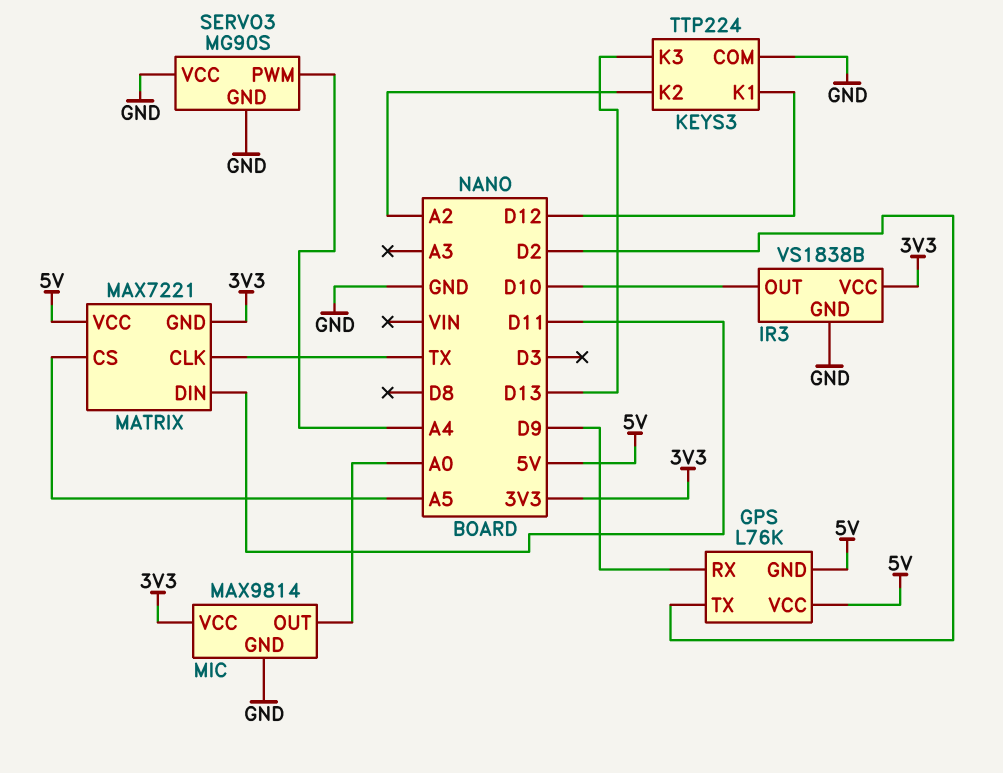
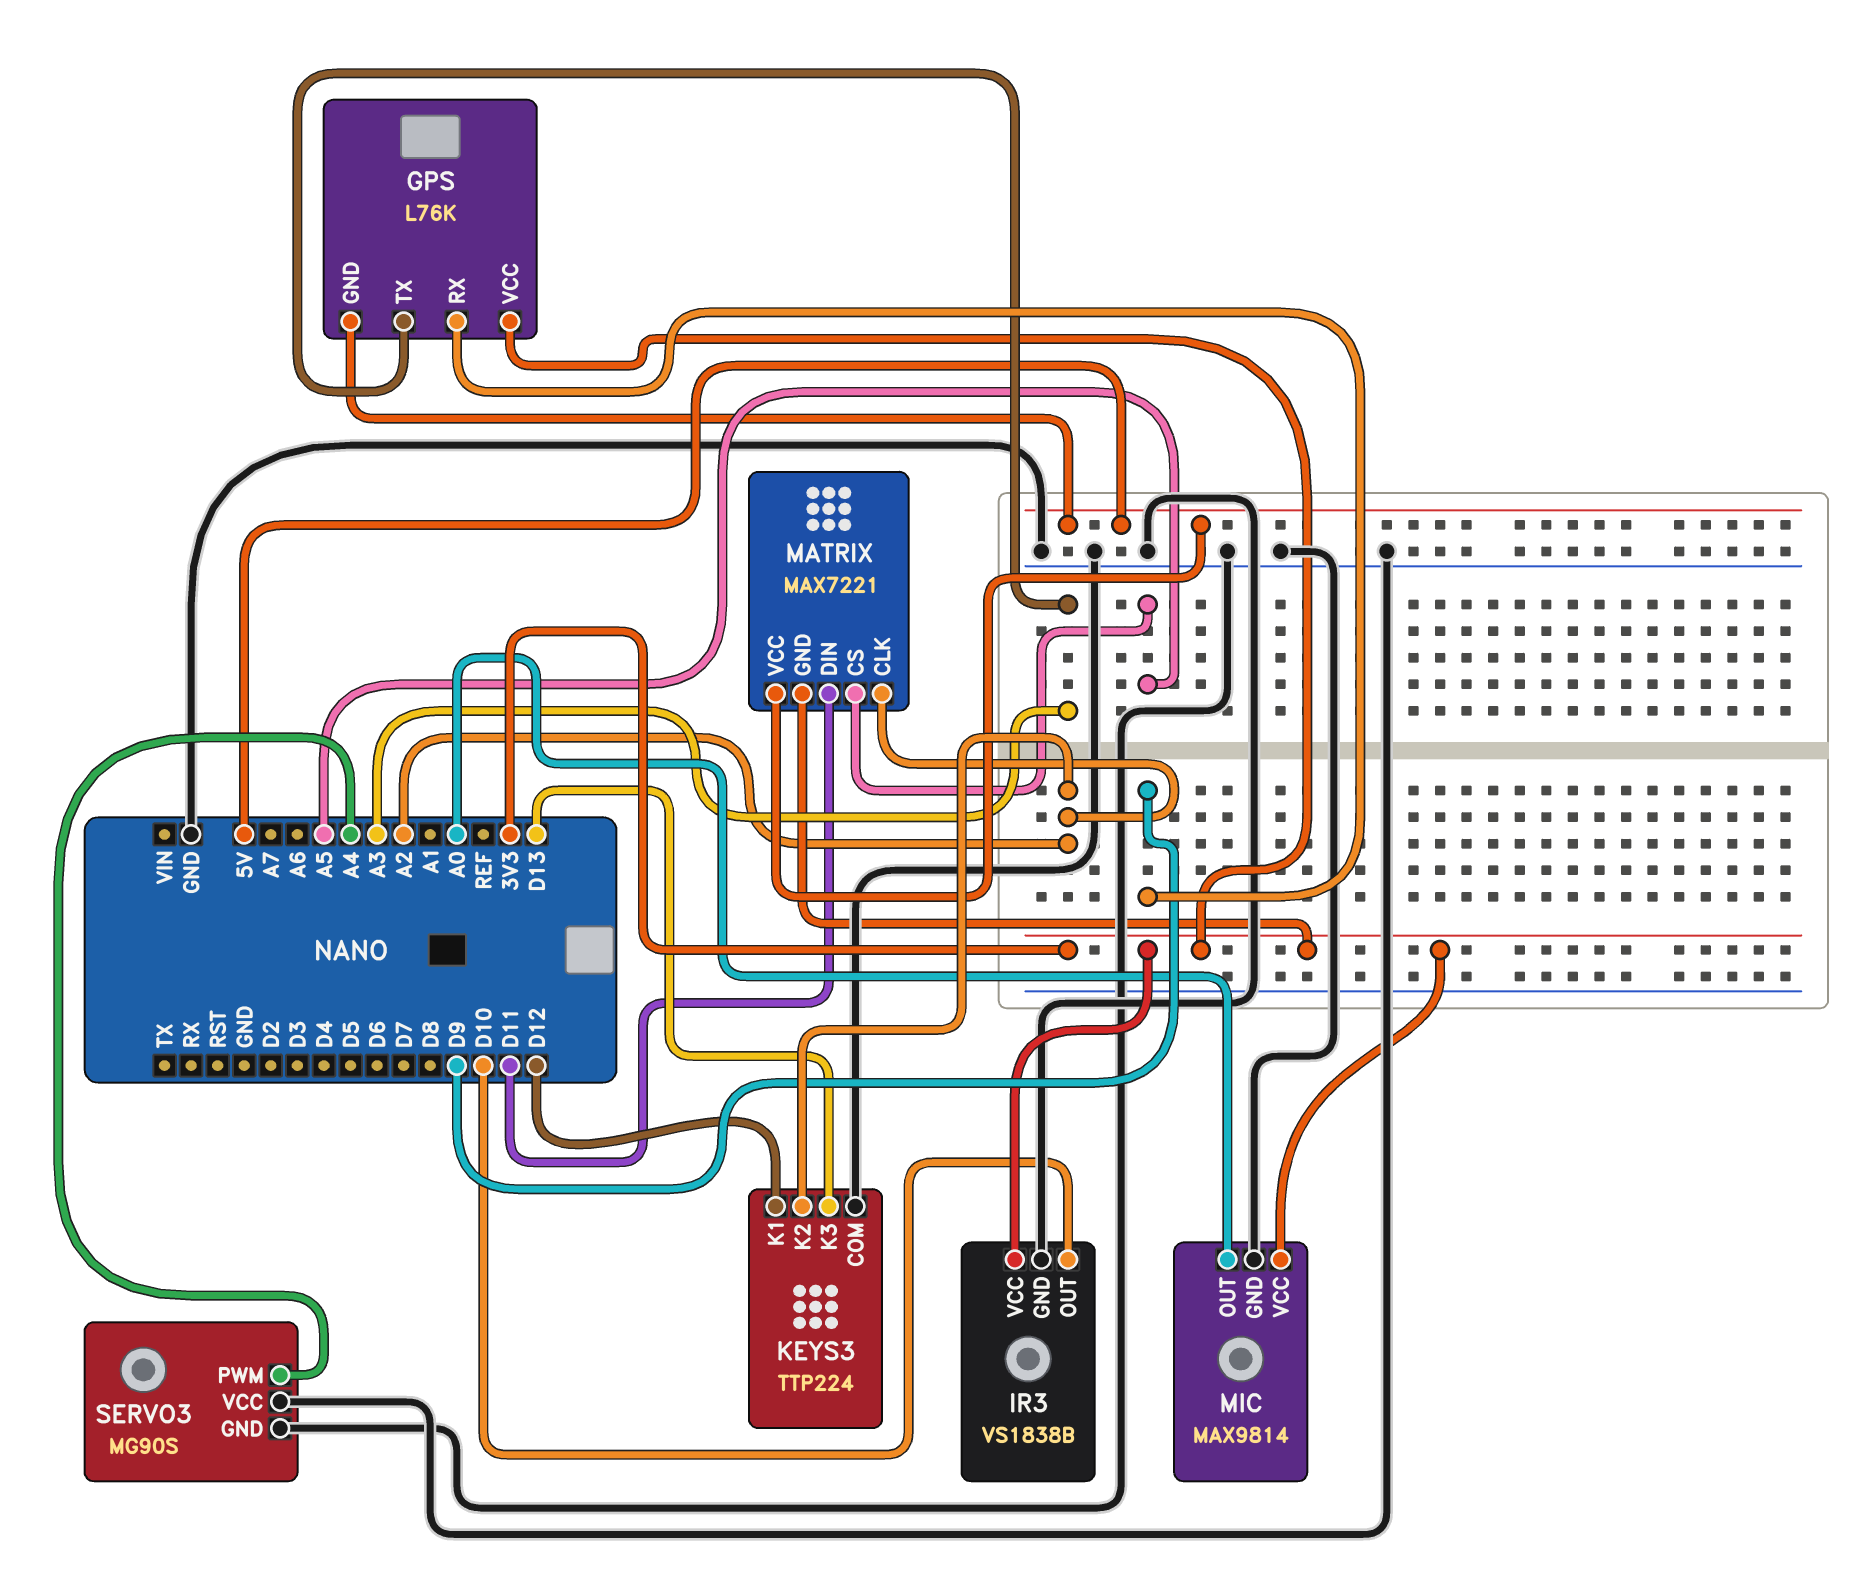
GPS pin TX: D2 -> A3
GPS pin VCC: 5V -> 3V3
MATRIX pin CLK: TX -> A2

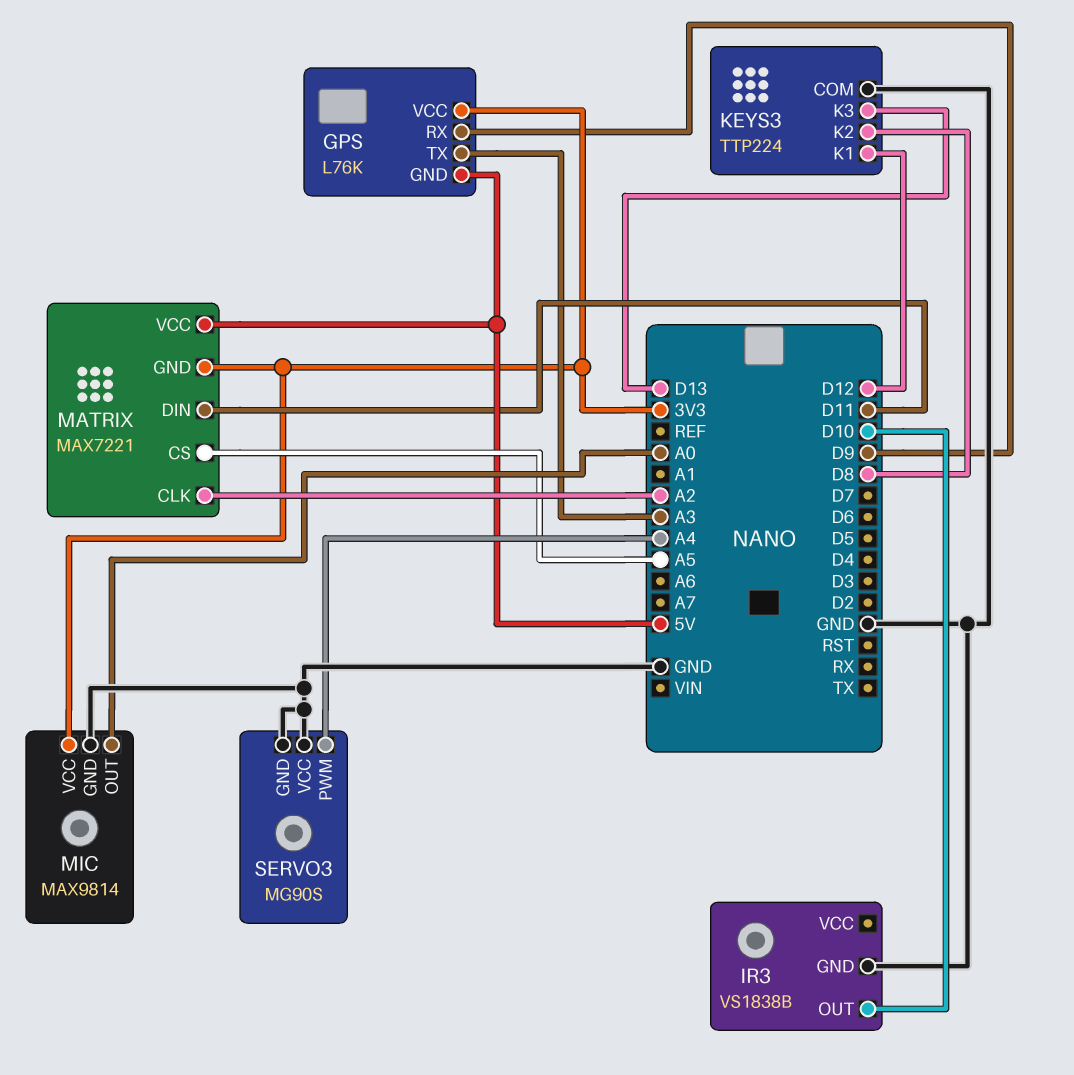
IR3 pin VCC: 3V3 -> none
KEYS3 pin K2: A2 -> D8

